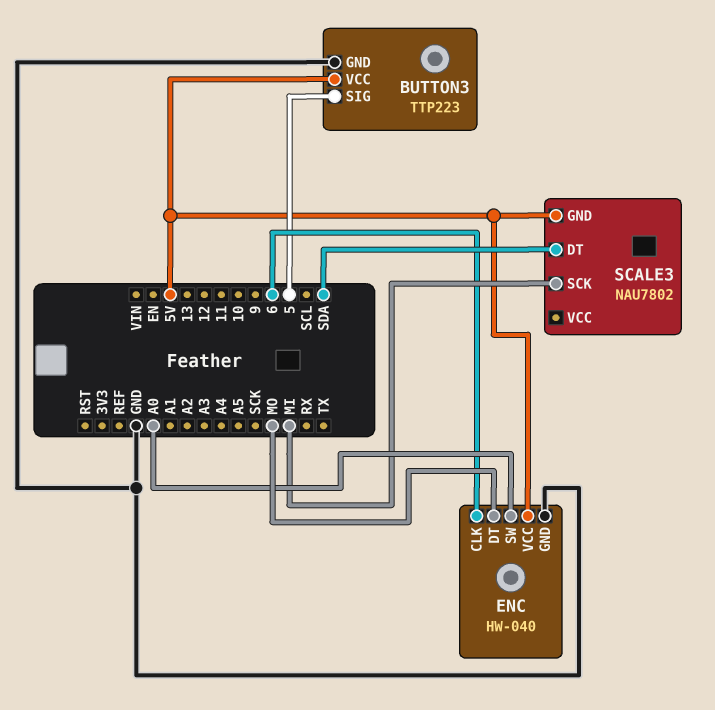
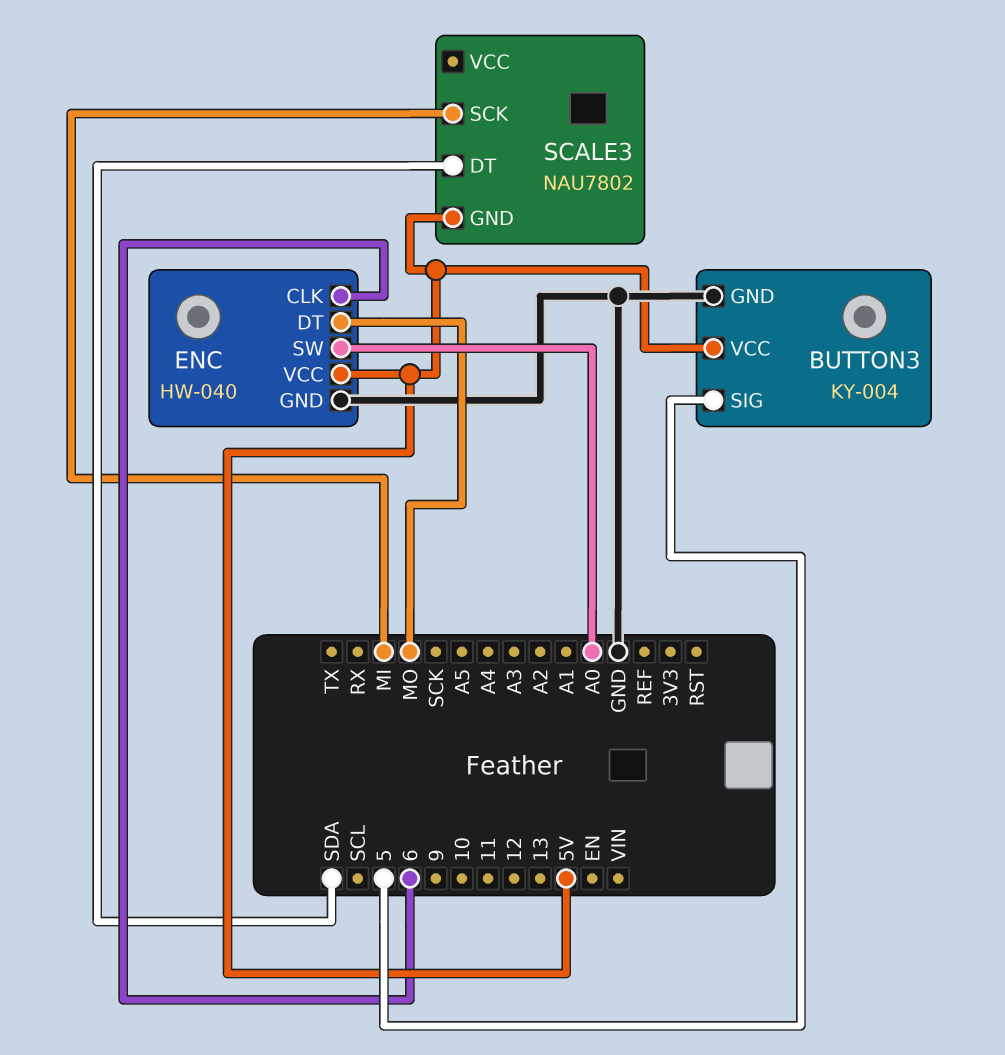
BUTTON3: TTP223 -> KY-004

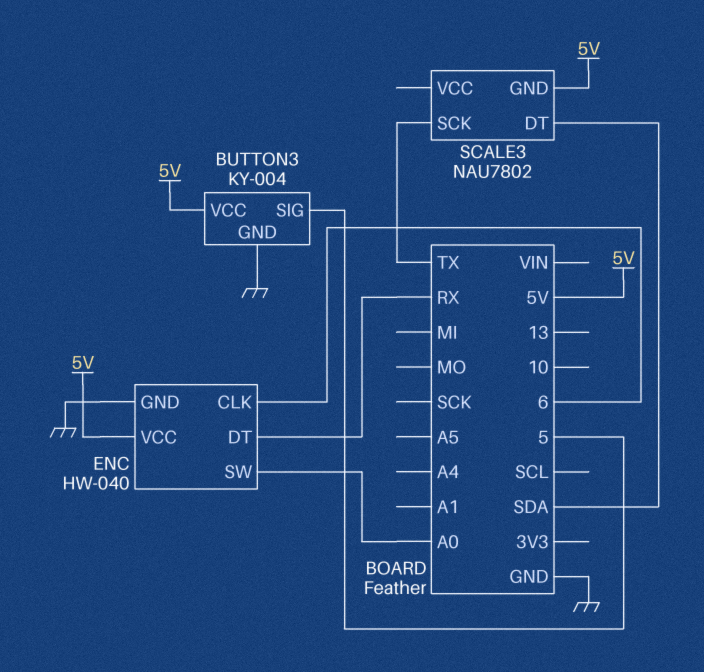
ENC pin DT: MO -> RX
SCALE3 pin SCK: MI -> TX

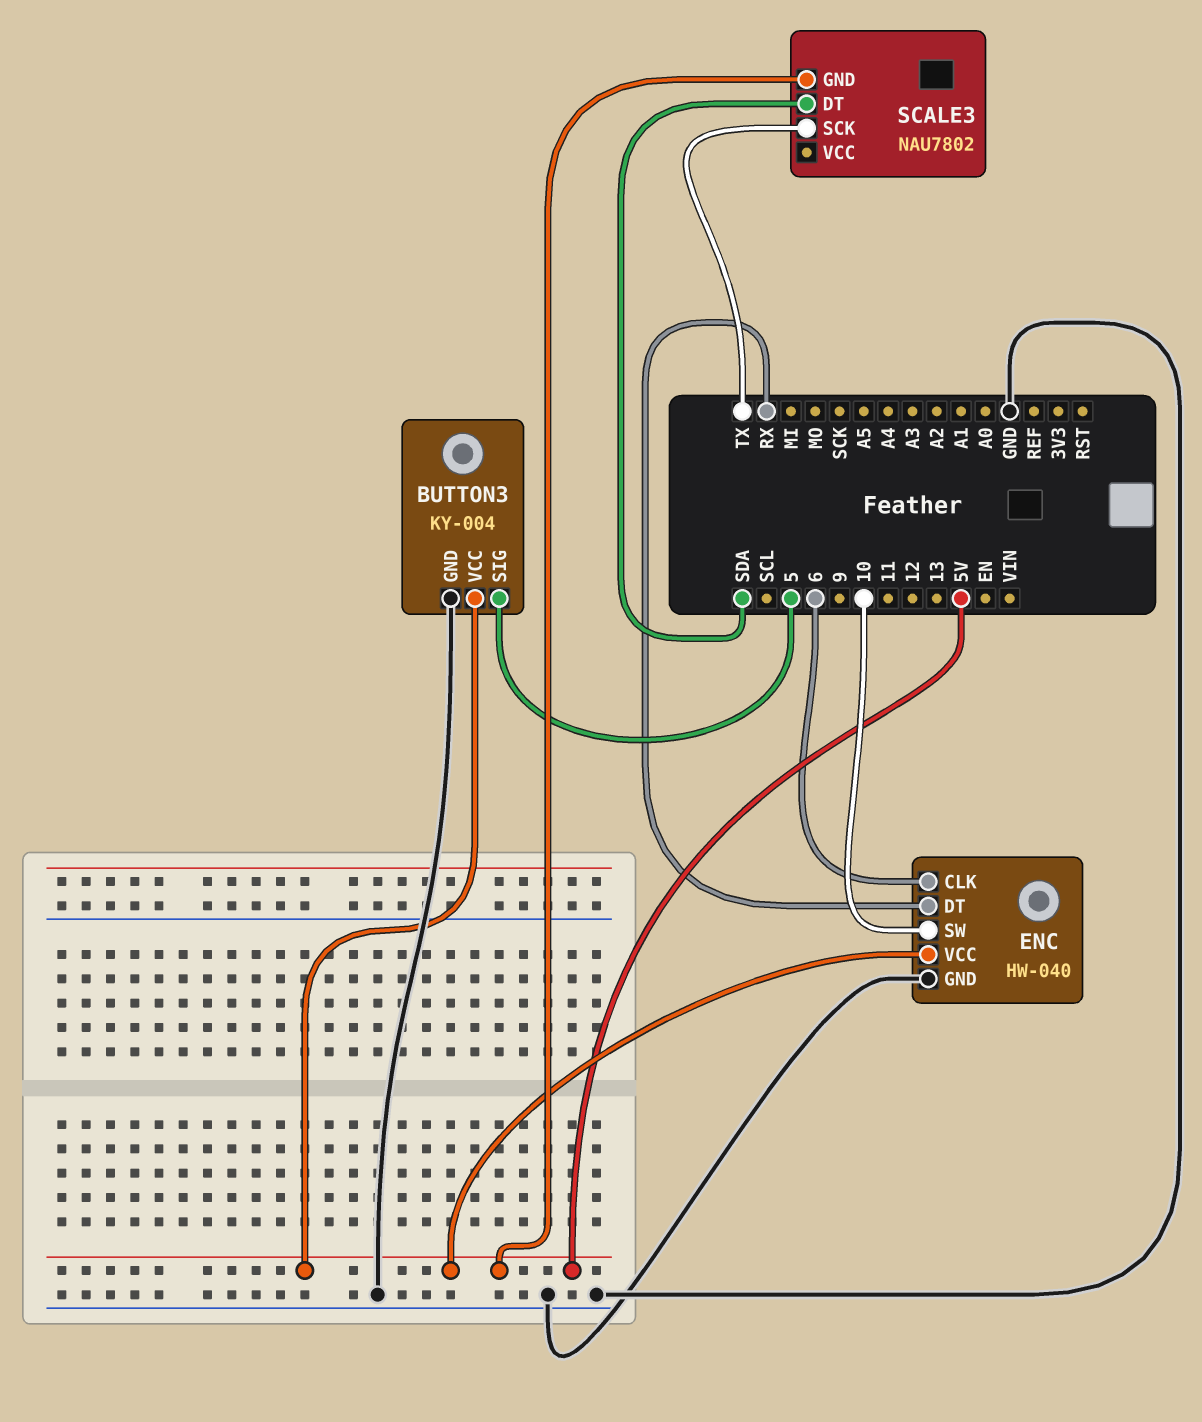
ENC pin SW: A0 -> 10

